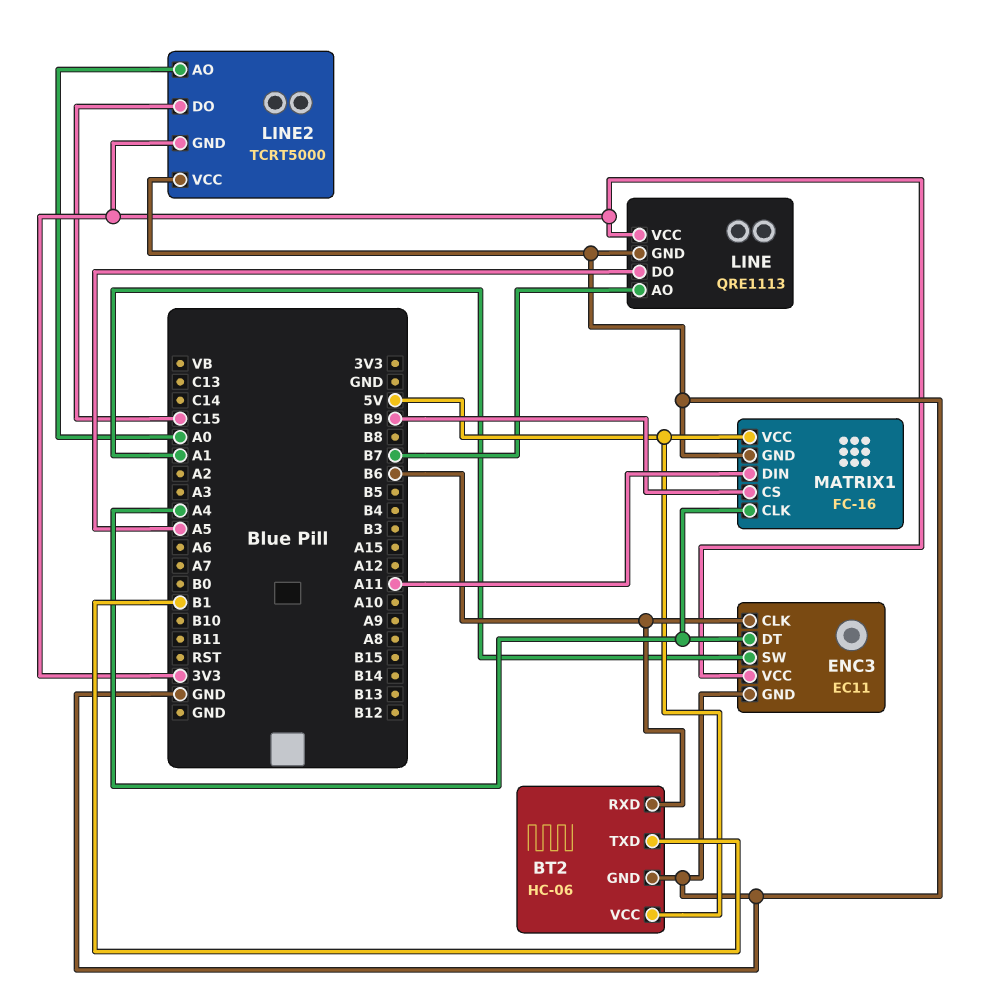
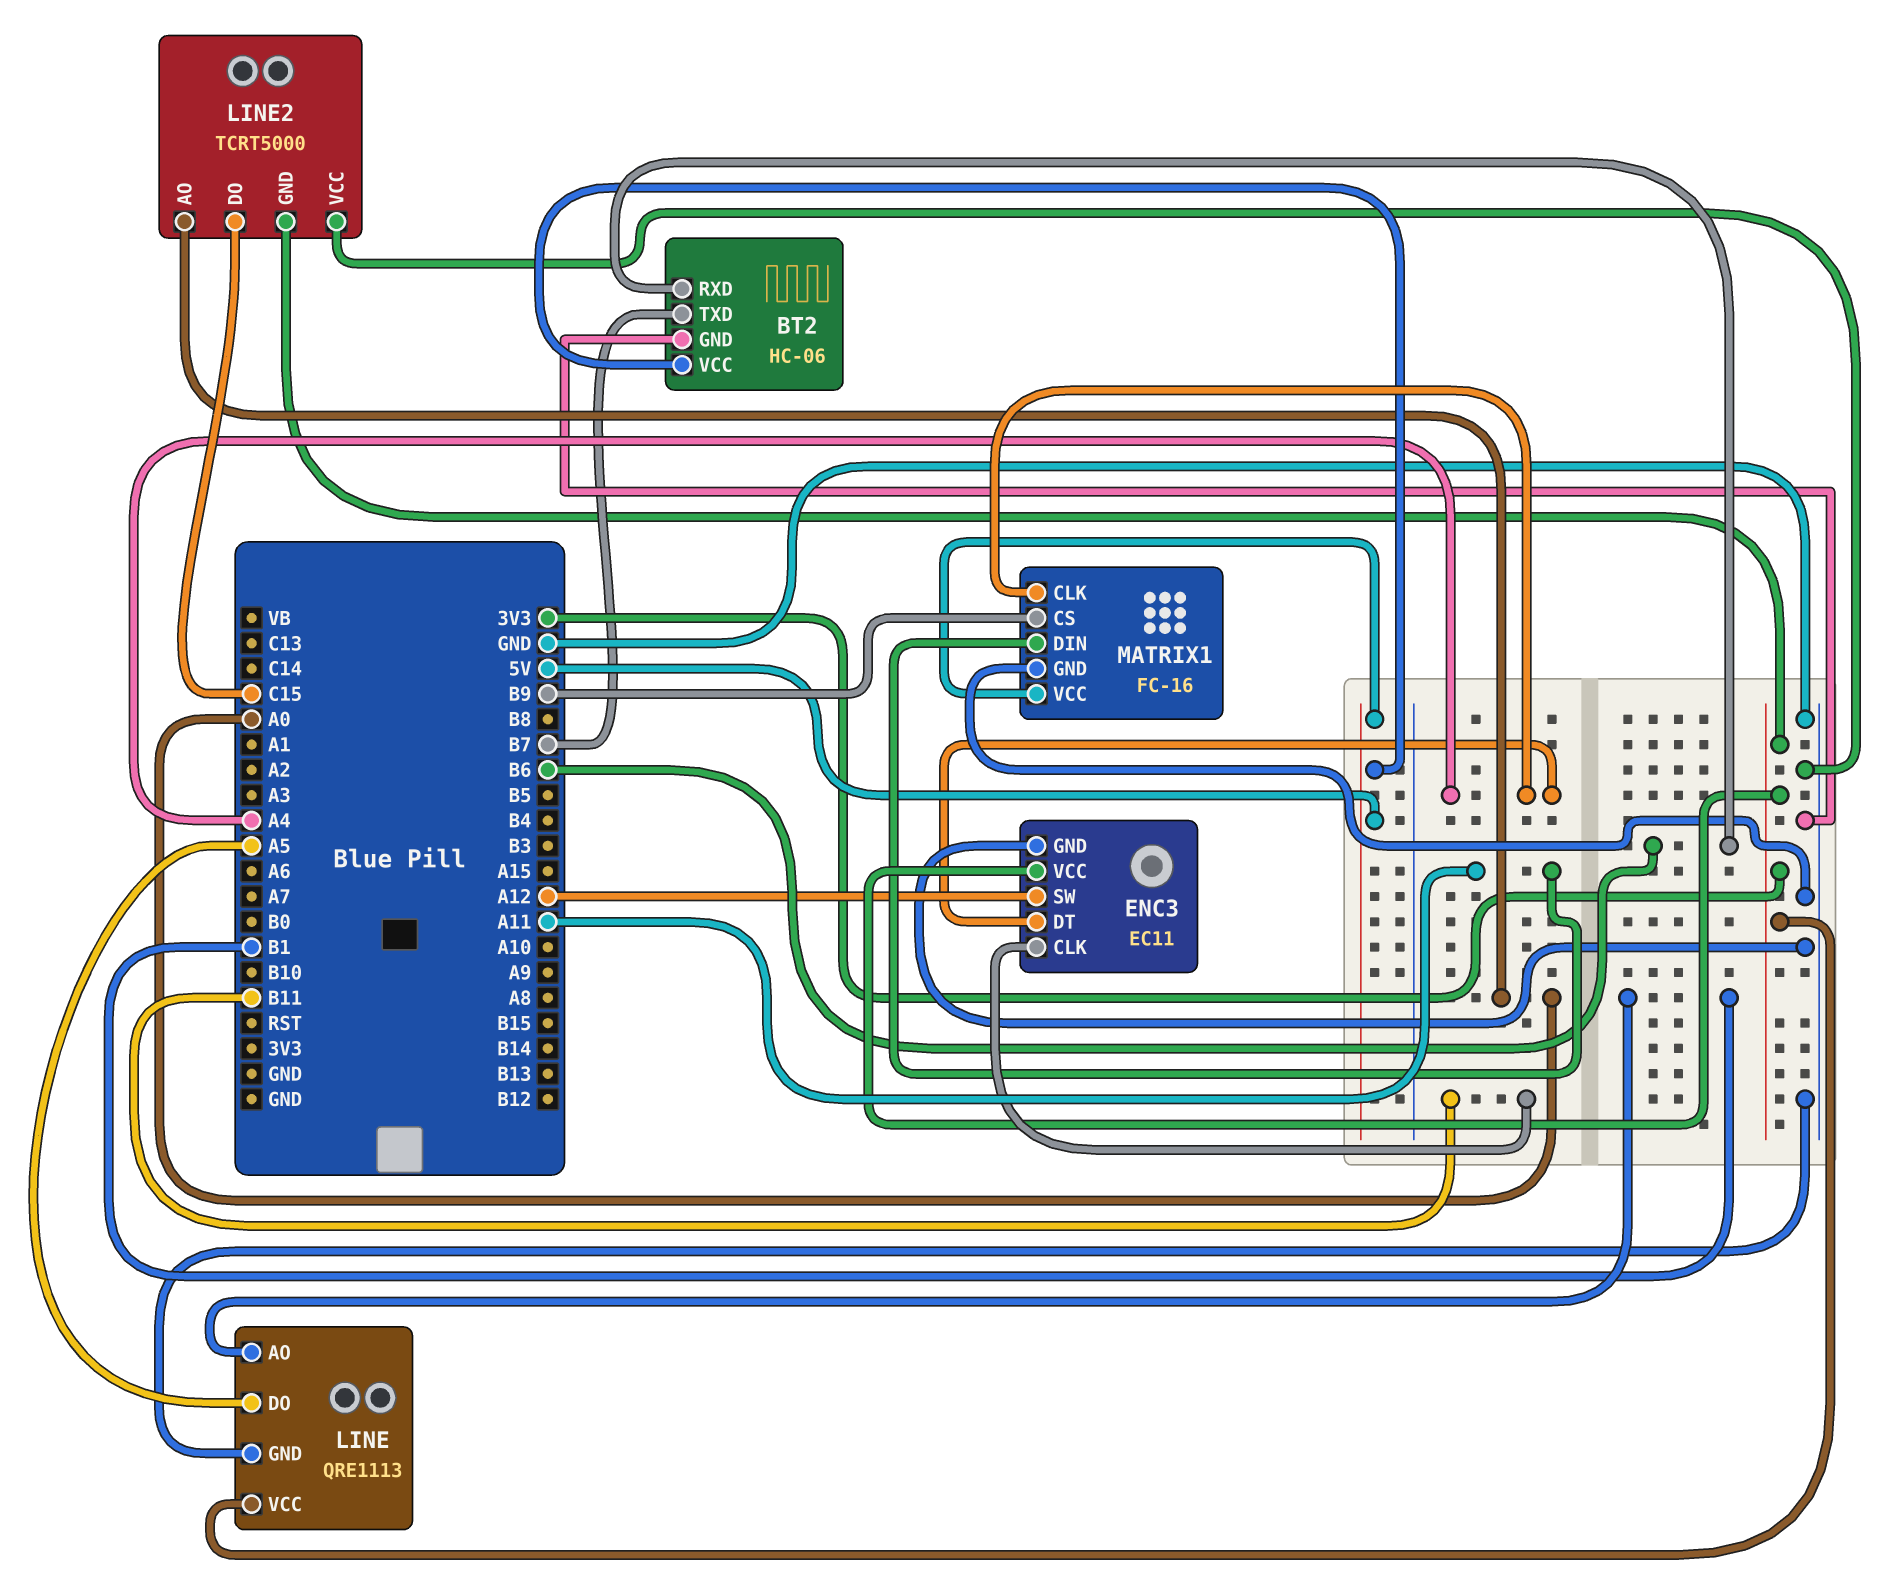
BT2 pin TXD: B1 -> B7
ENC3 pin CLK: B6 -> B11
ENC3 pin SW: A1 -> A12
LINE pin AO: B7 -> B1

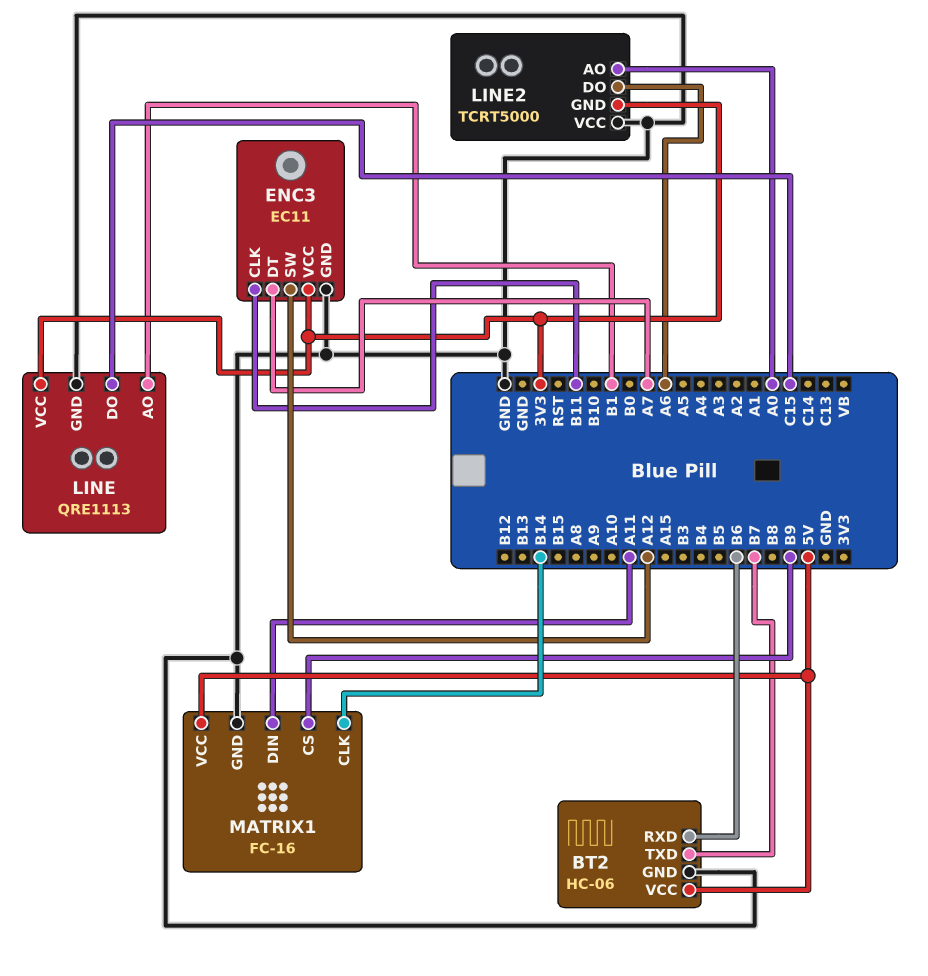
ENC3 pin DT: A4 -> A7
LINE pin DO: A5 -> C15
LINE2 pin DO: C15 -> A6
MATRIX1 pin CLK: A4 -> B14

